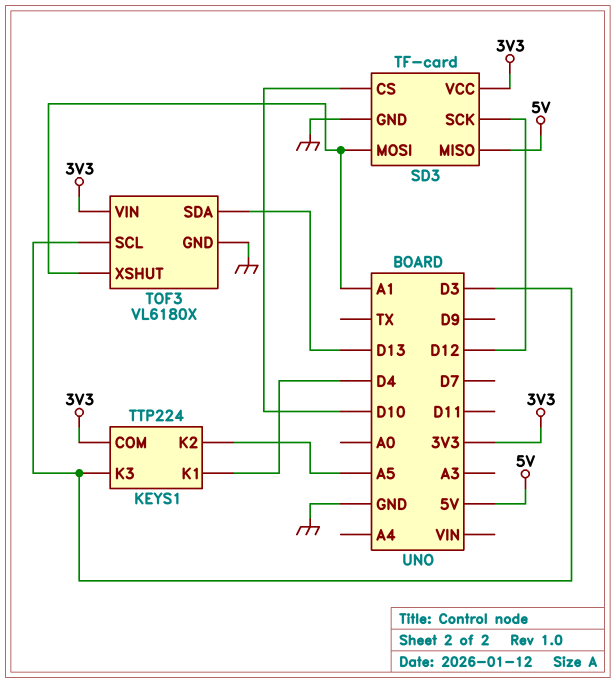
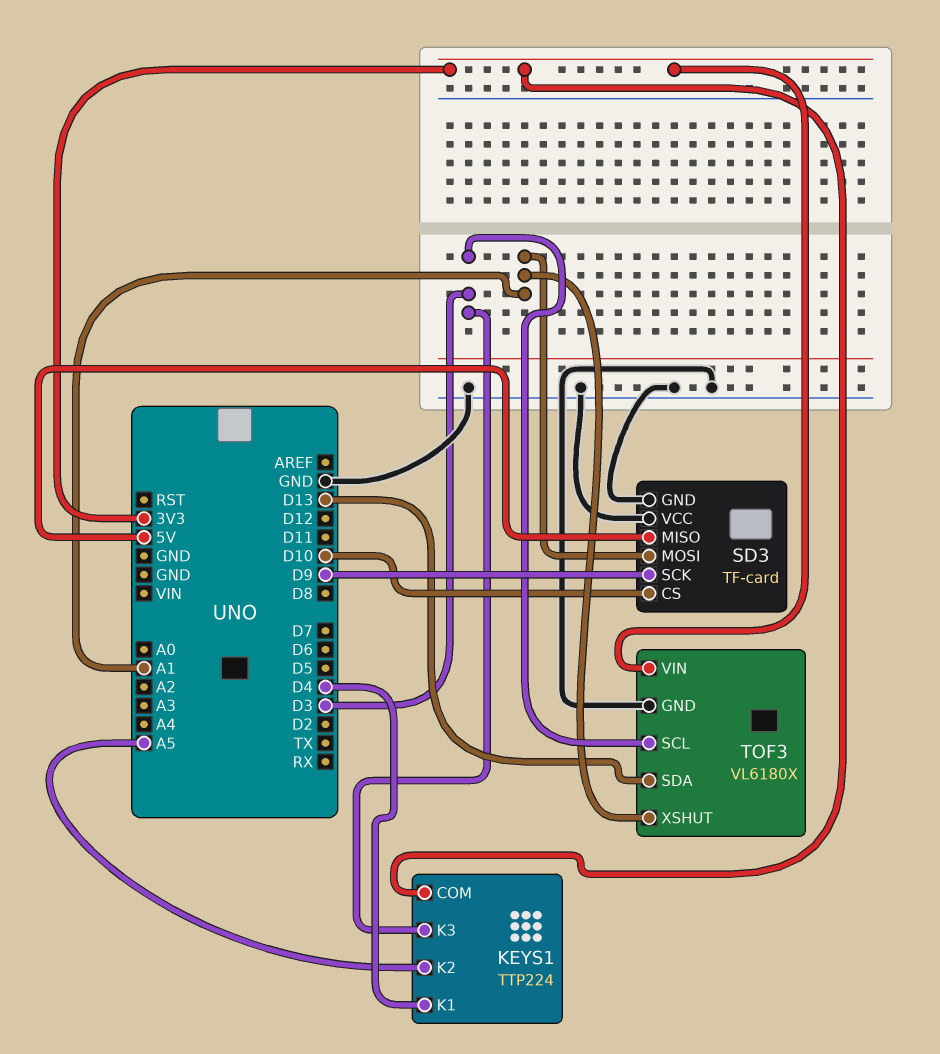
SD3 pin SCK: D12 -> D9
SD3 pin VCC: 3V3 -> GND

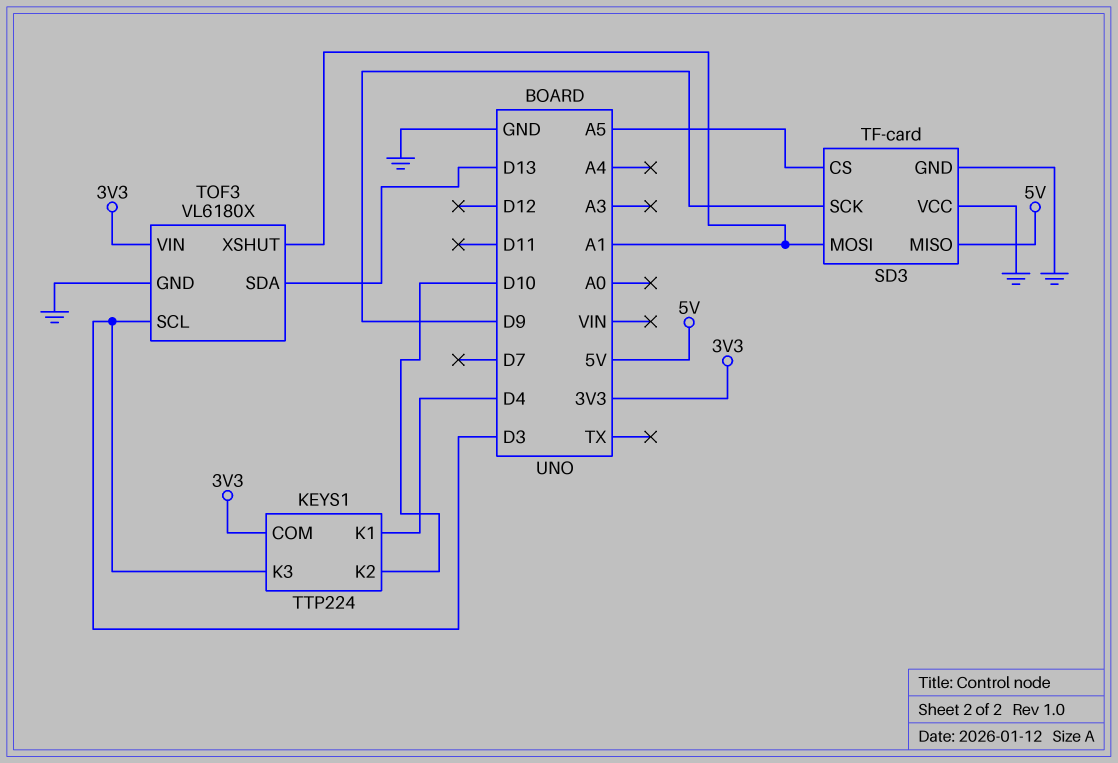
KEYS1 pin K2: A5 -> D10
SD3 pin CS: D10 -> A5

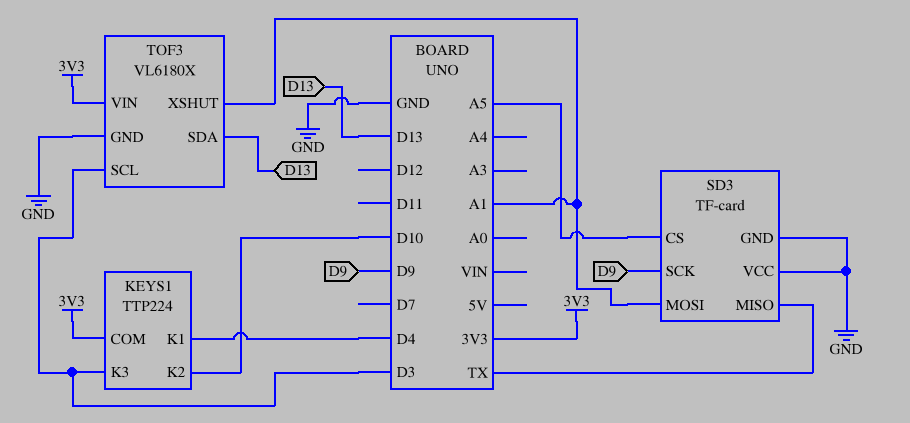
SD3 pin MISO: 5V -> TX

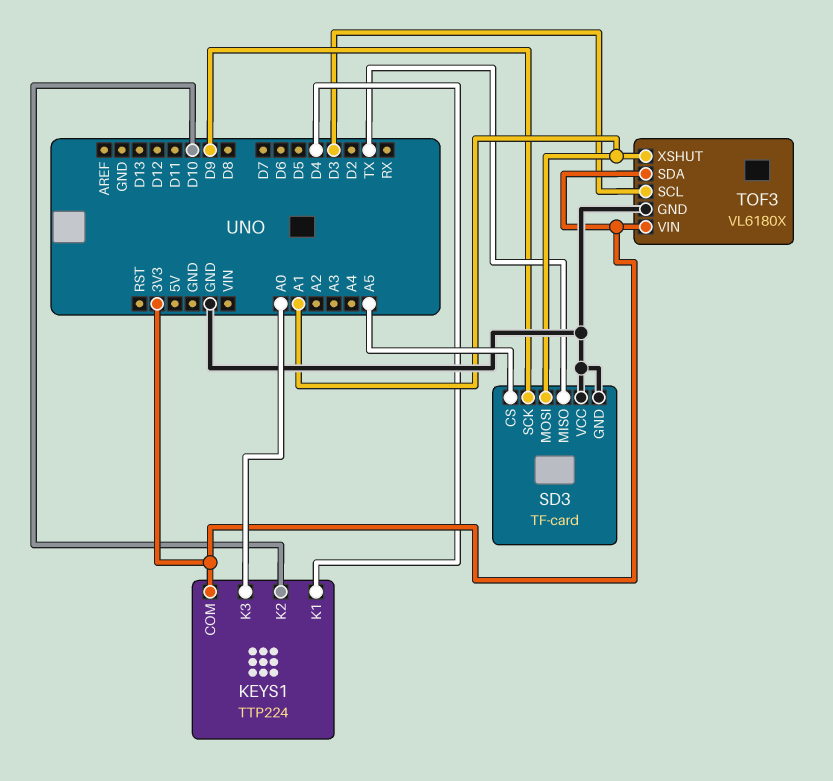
KEYS1 pin K3: D3 -> A0
TOF3 pin SDA: D13 -> 3V3

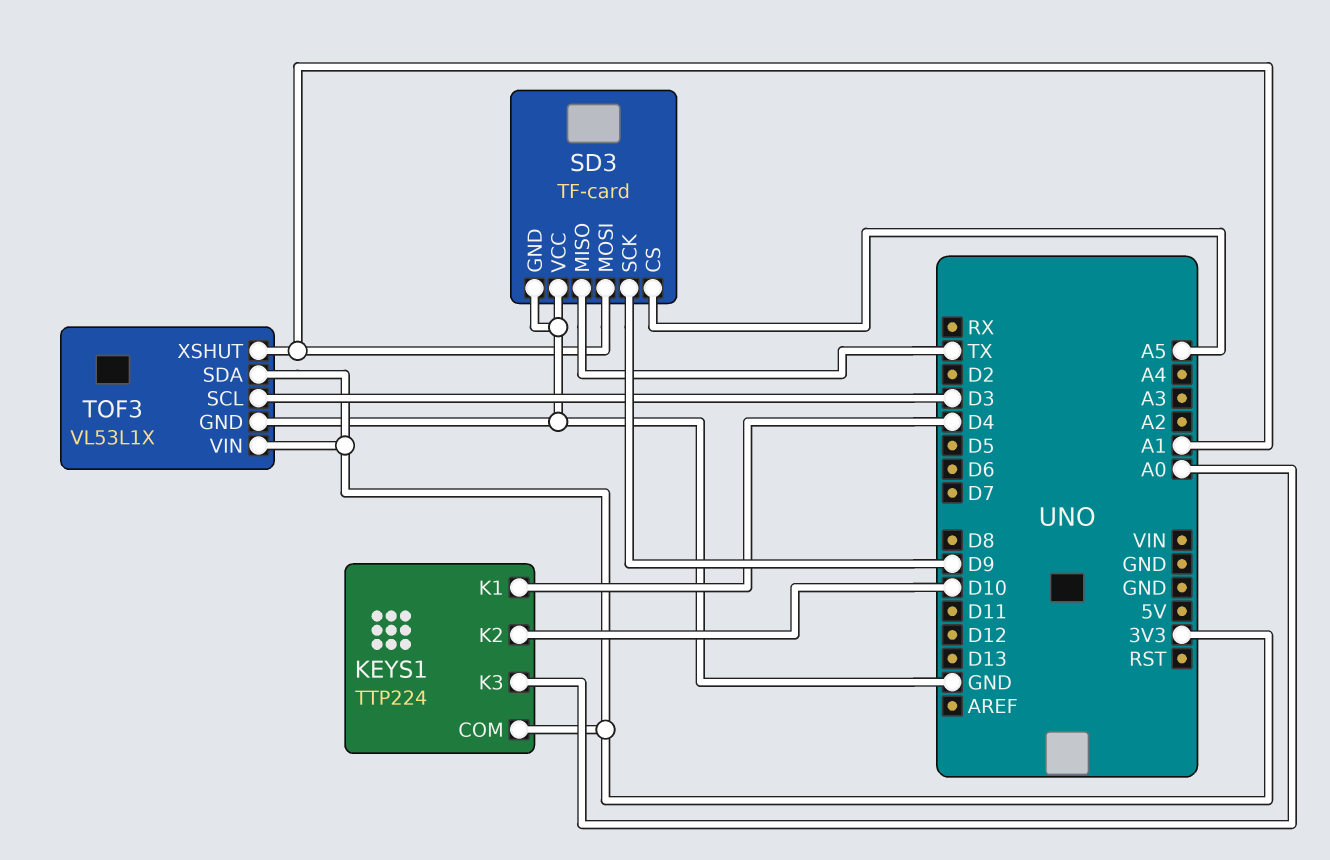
TOF3: VL6180X -> VL53L1X

